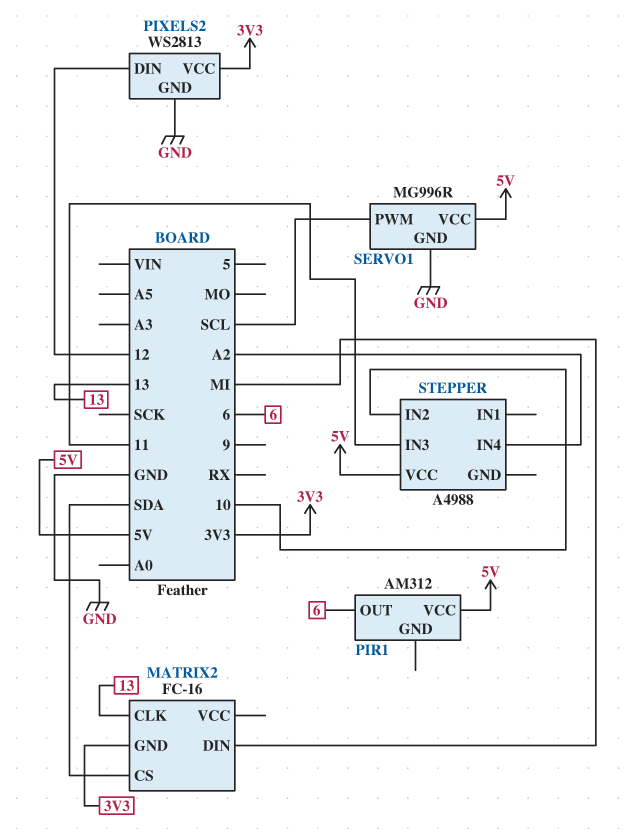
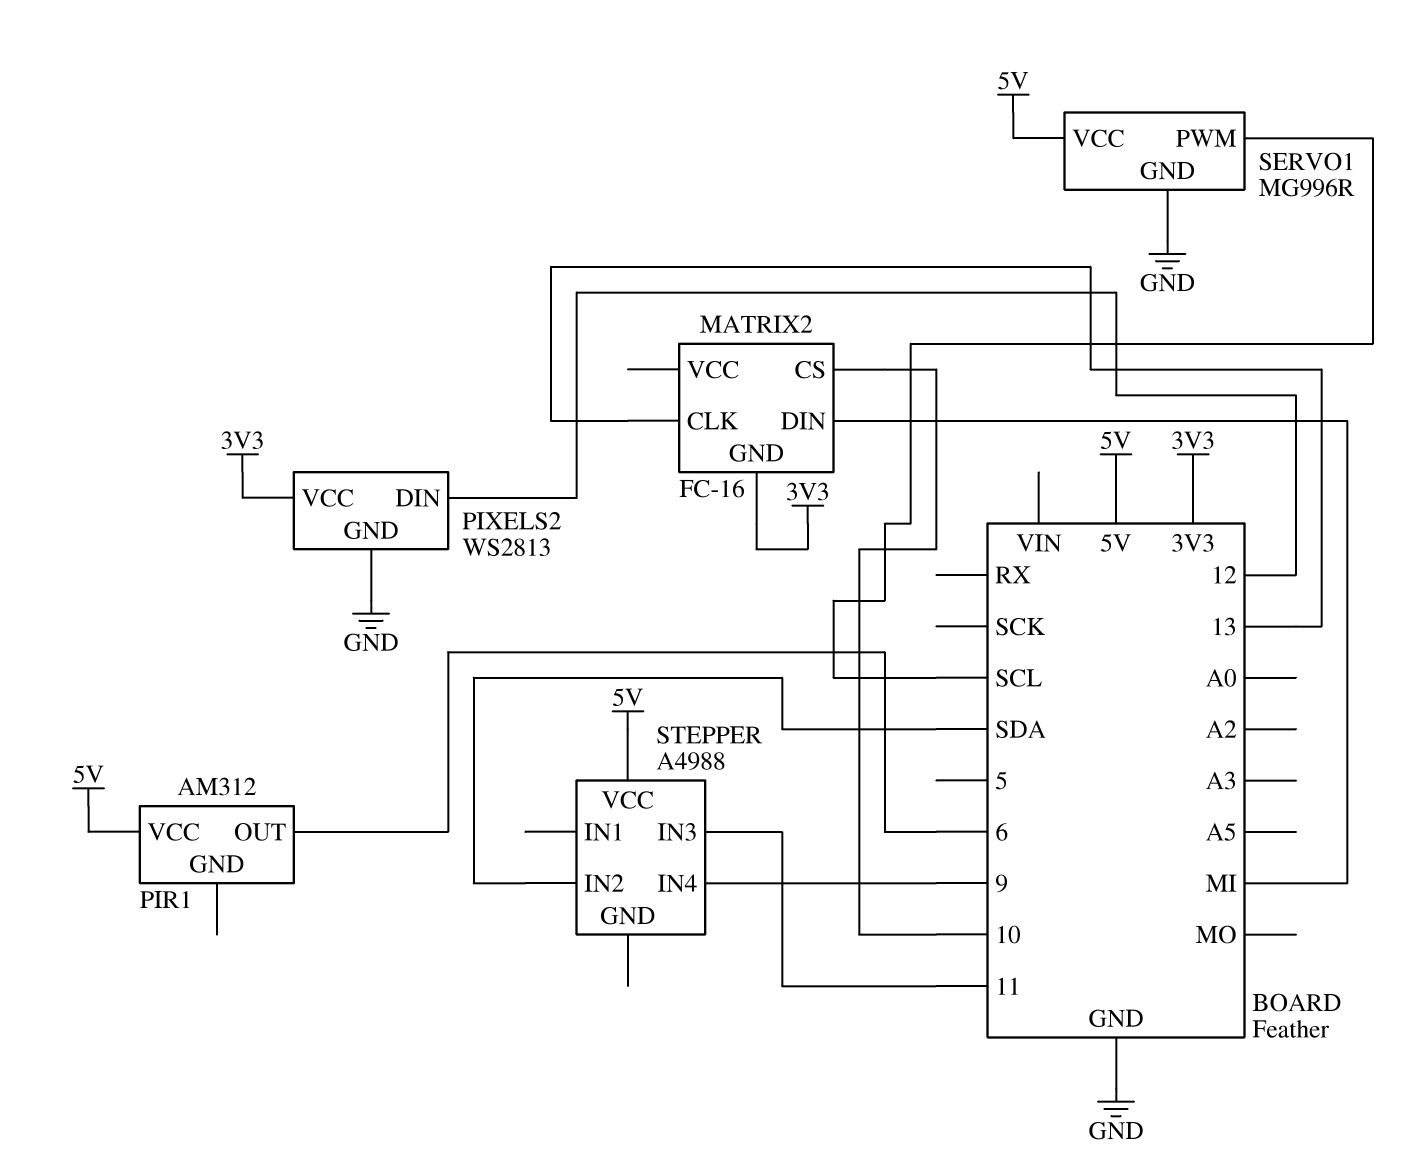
MATRIX2 pin CS: SDA -> 10
STEPPER pin IN2: 10 -> SDA
STEPPER pin IN4: A2 -> 9

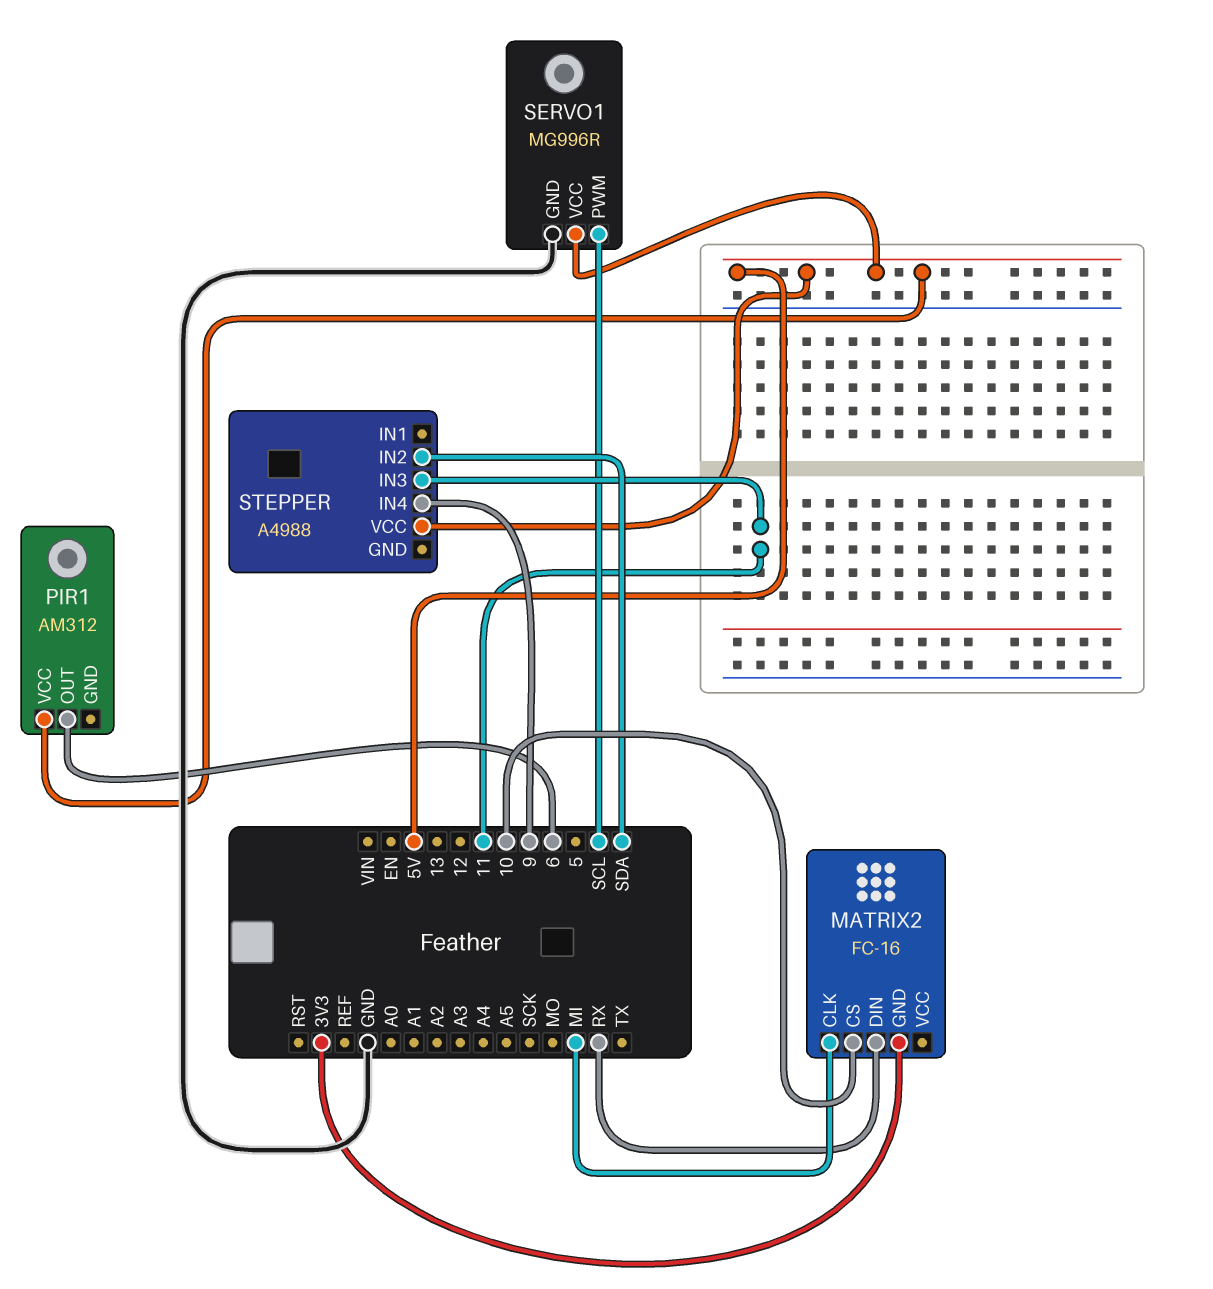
MATRIX2 pin CLK: 13 -> MI
MATRIX2 pin DIN: MI -> RX
PIXELS2: WS2813 -> none
PIXELS2 pin DIN: 12 -> none
PIXELS2 pin GND: GND -> none
PIXELS2 pin VCC: 3V3 -> none

